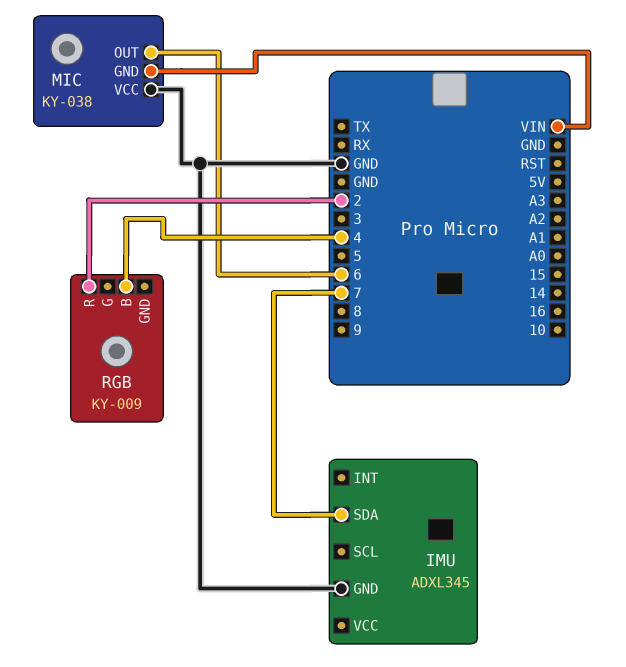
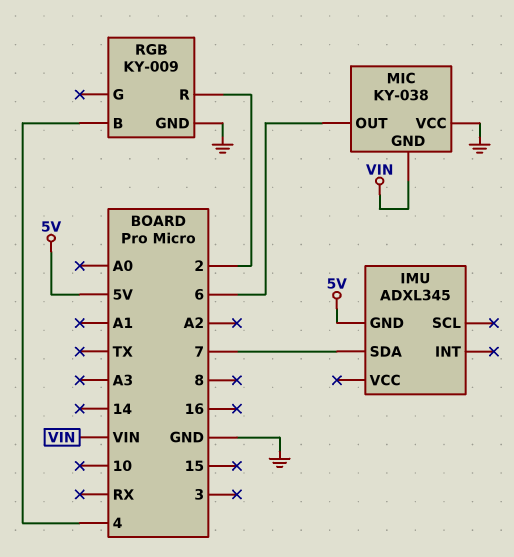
IMU pin GND: GND -> 5V
RGB pin GND: none -> GND

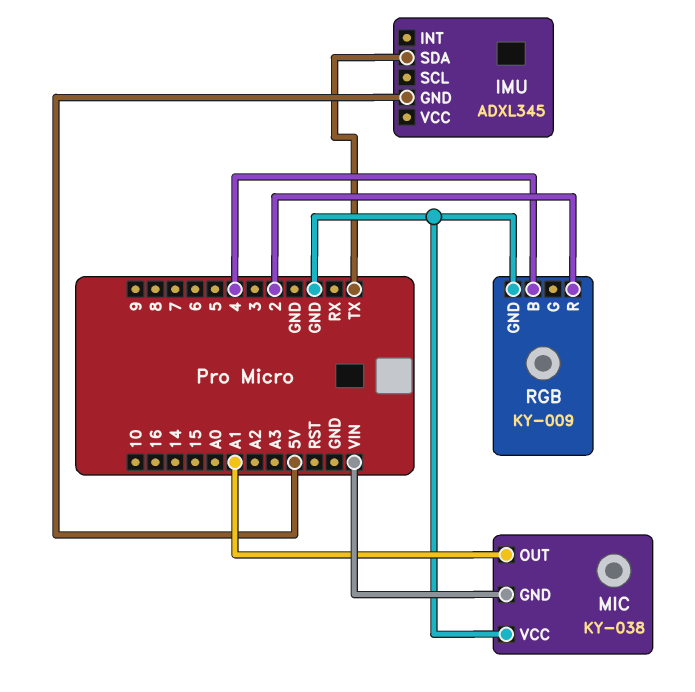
IMU pin SDA: 7 -> TX
MIC pin OUT: 6 -> A1

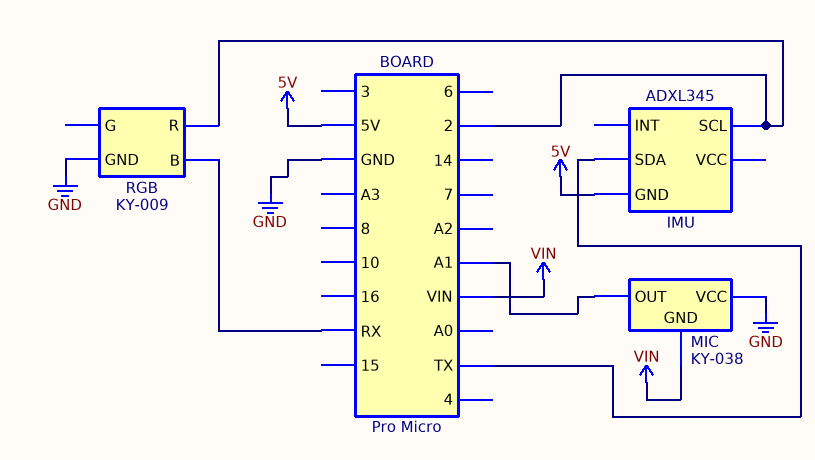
IMU pin SCL: none -> 2
RGB pin B: 4 -> RX

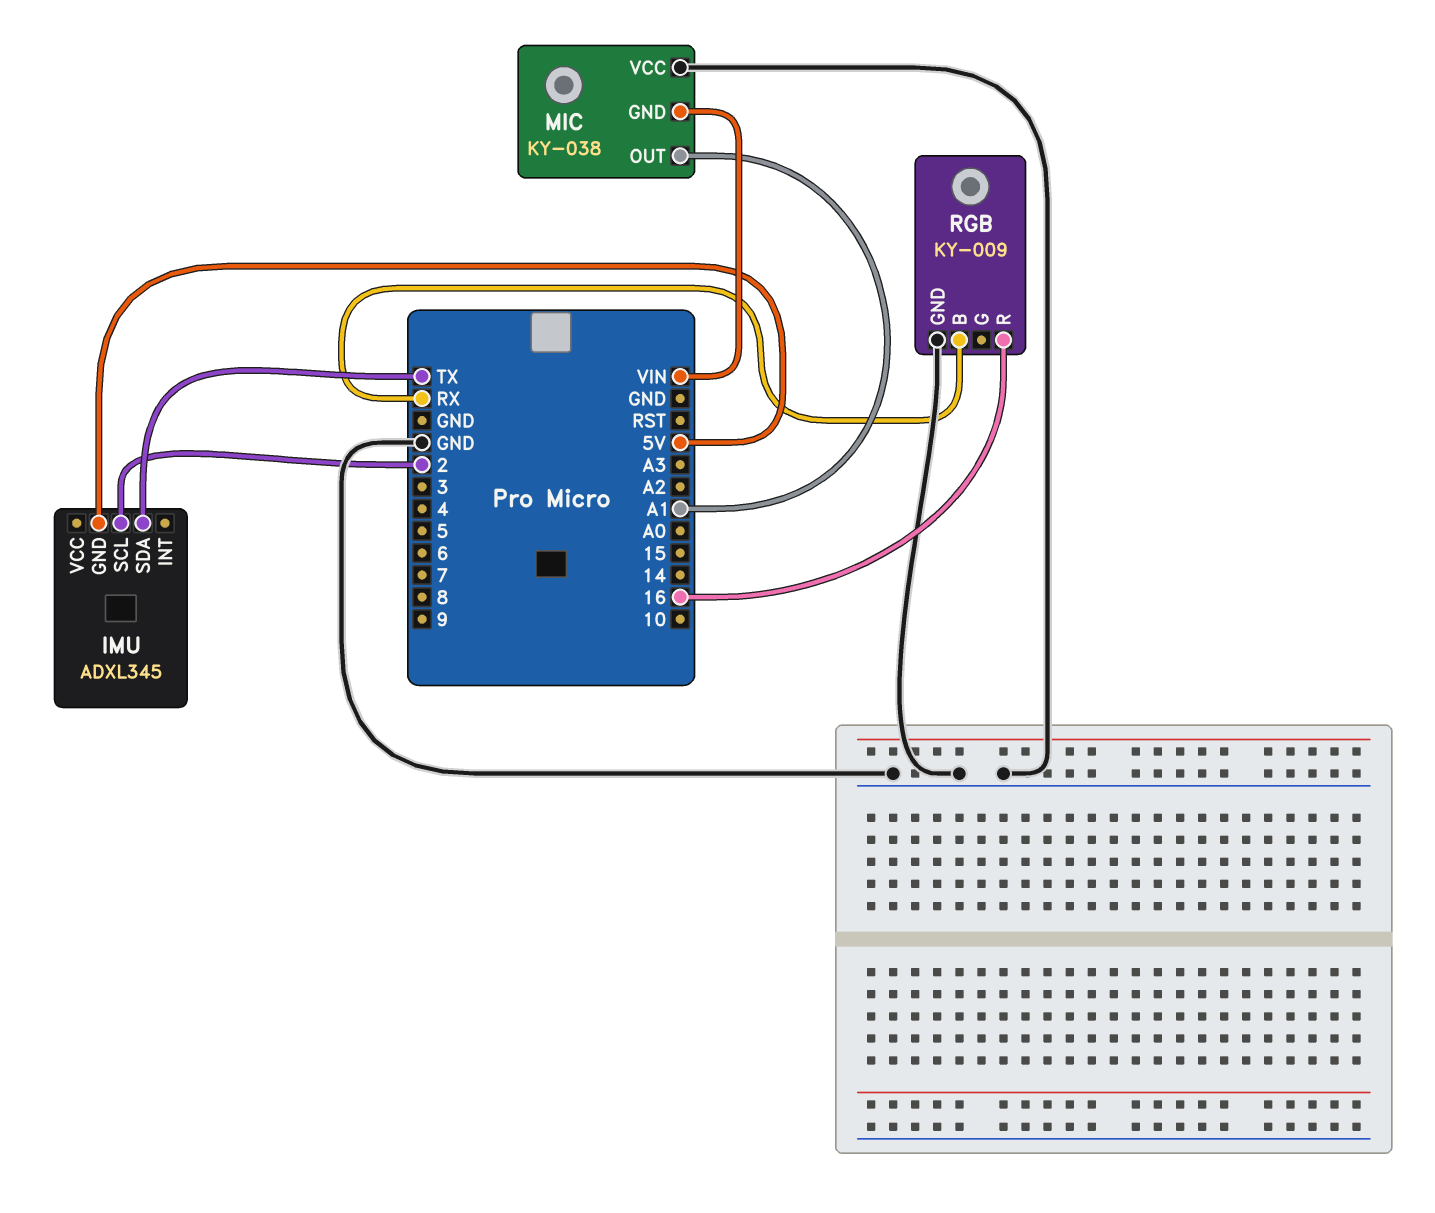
RGB pin R: 2 -> 16

